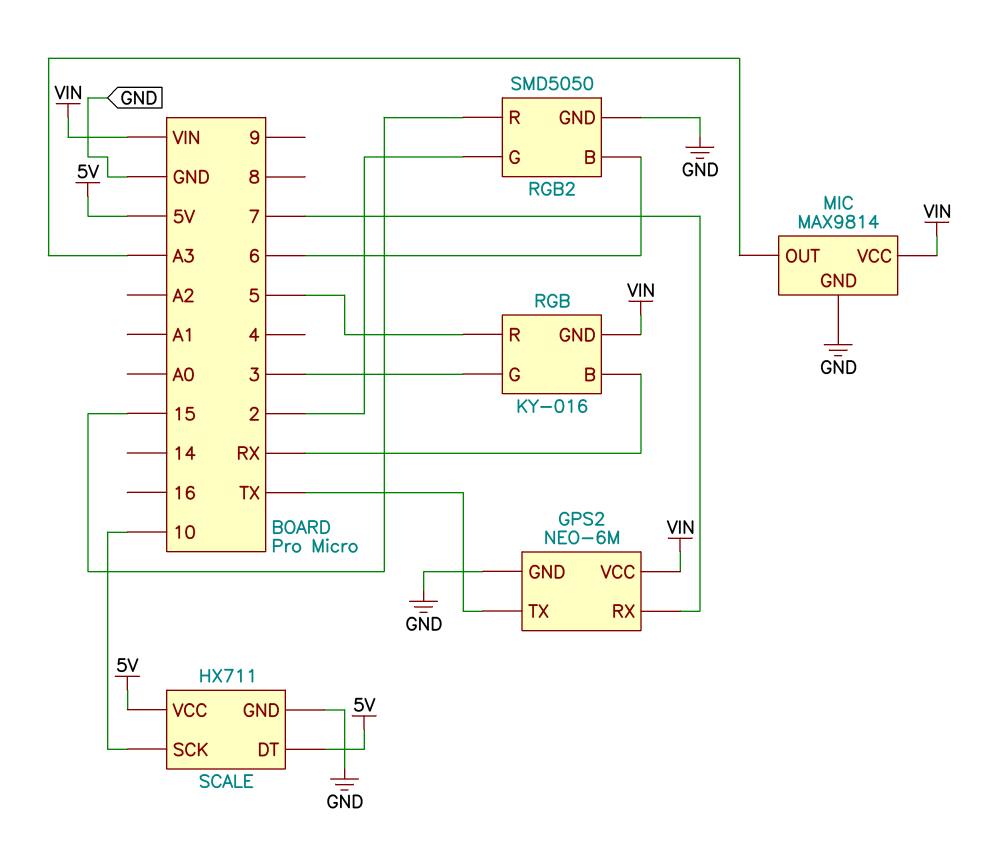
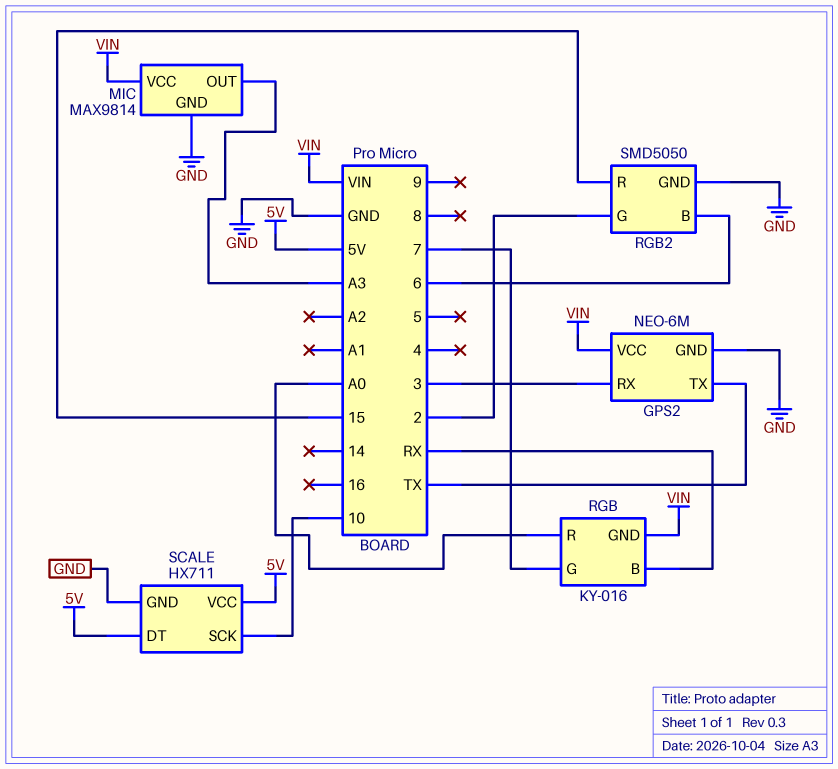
GPS2 pin RX: 7 -> 3
RGB pin G: 3 -> 7
RGB pin R: 5 -> A0

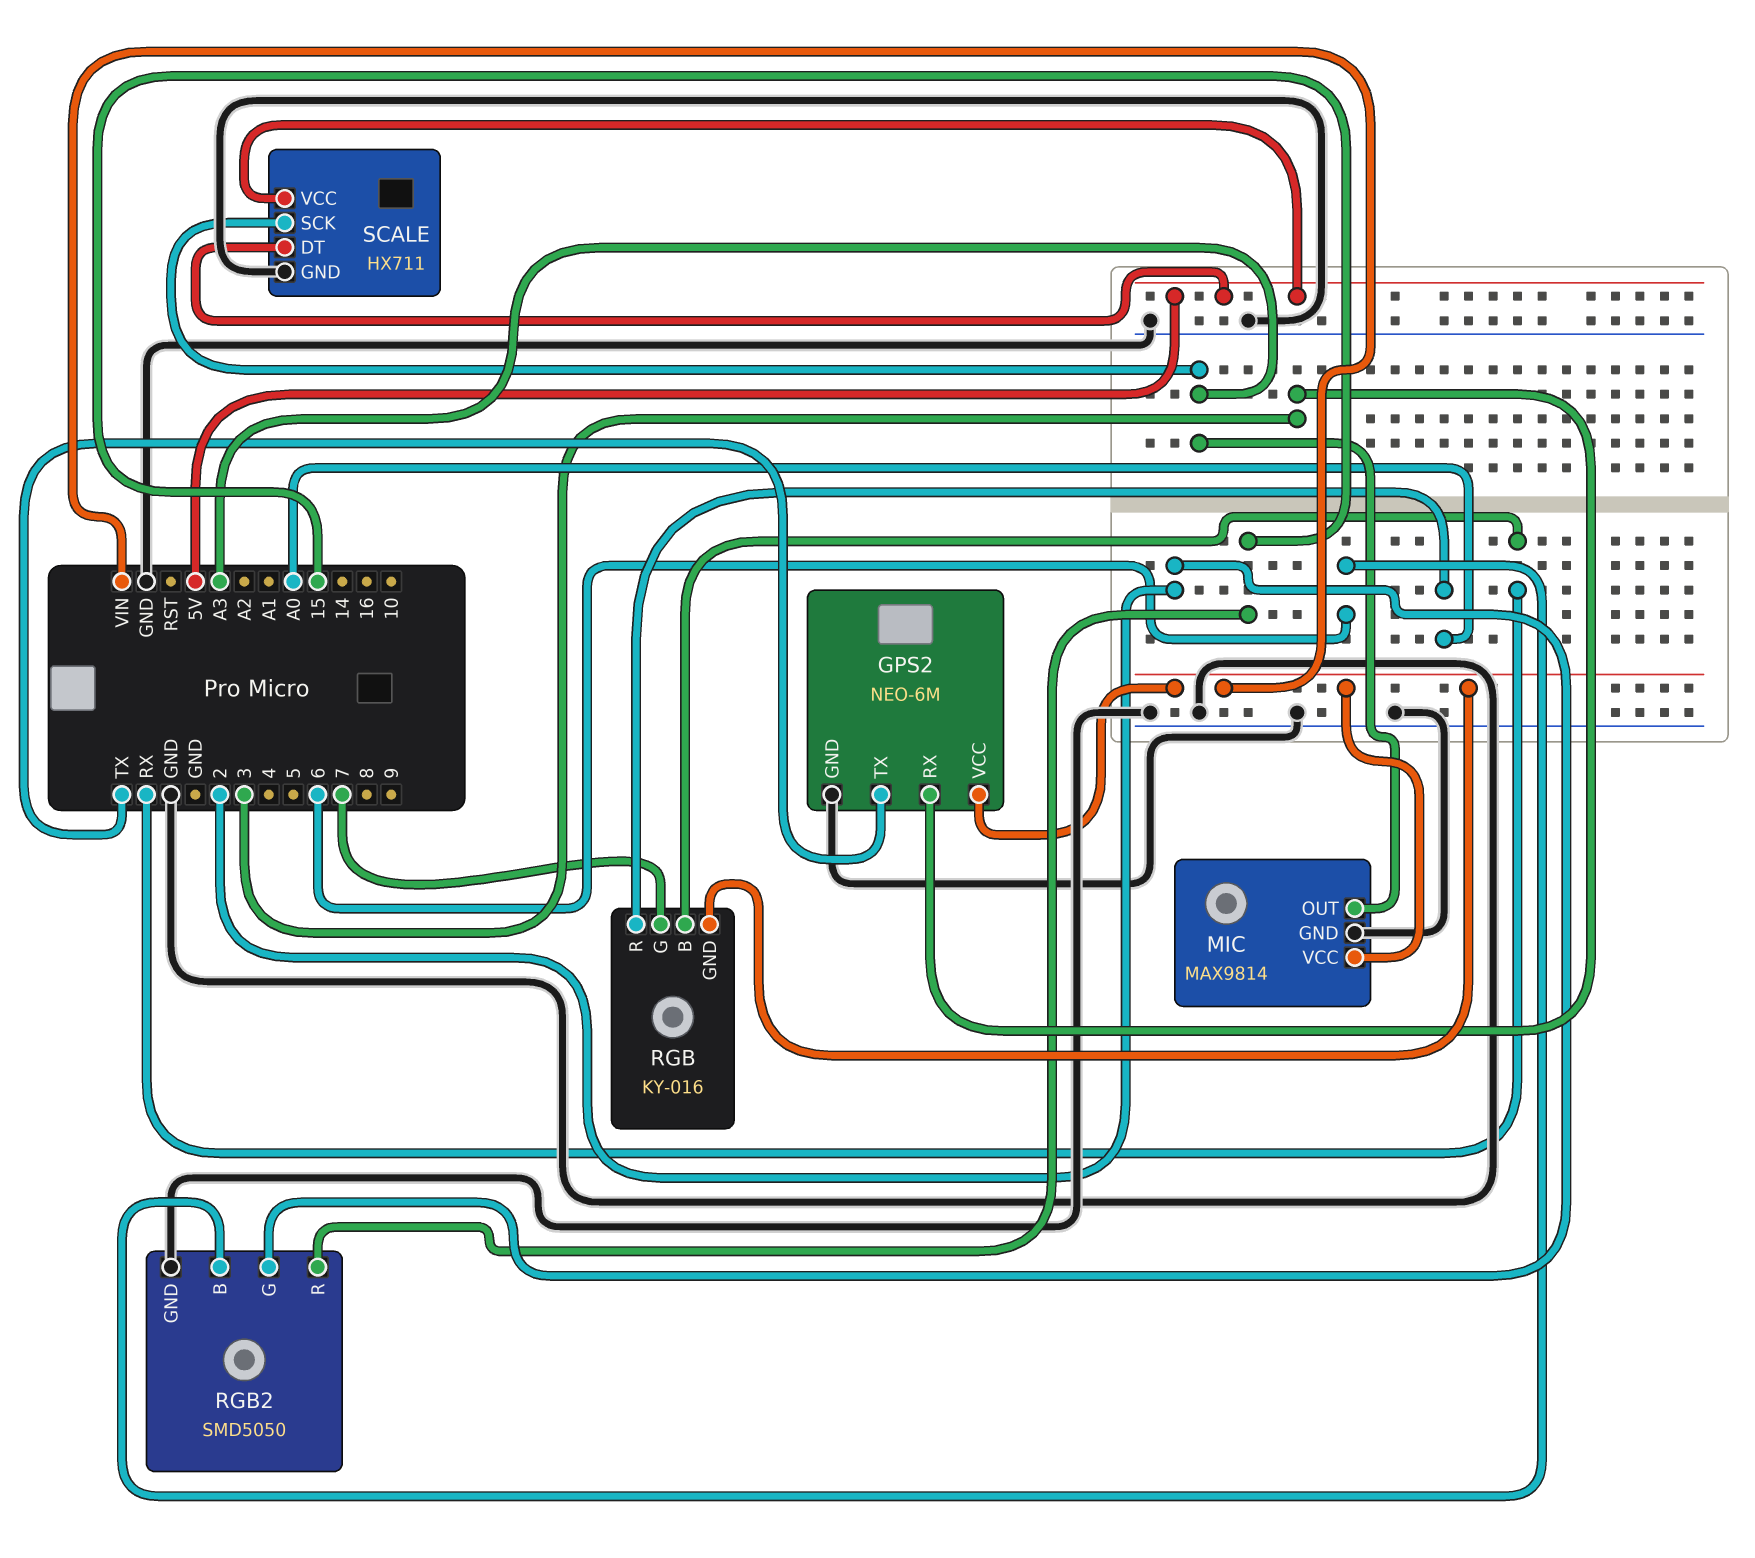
SCALE pin SCK: 10 -> A3

